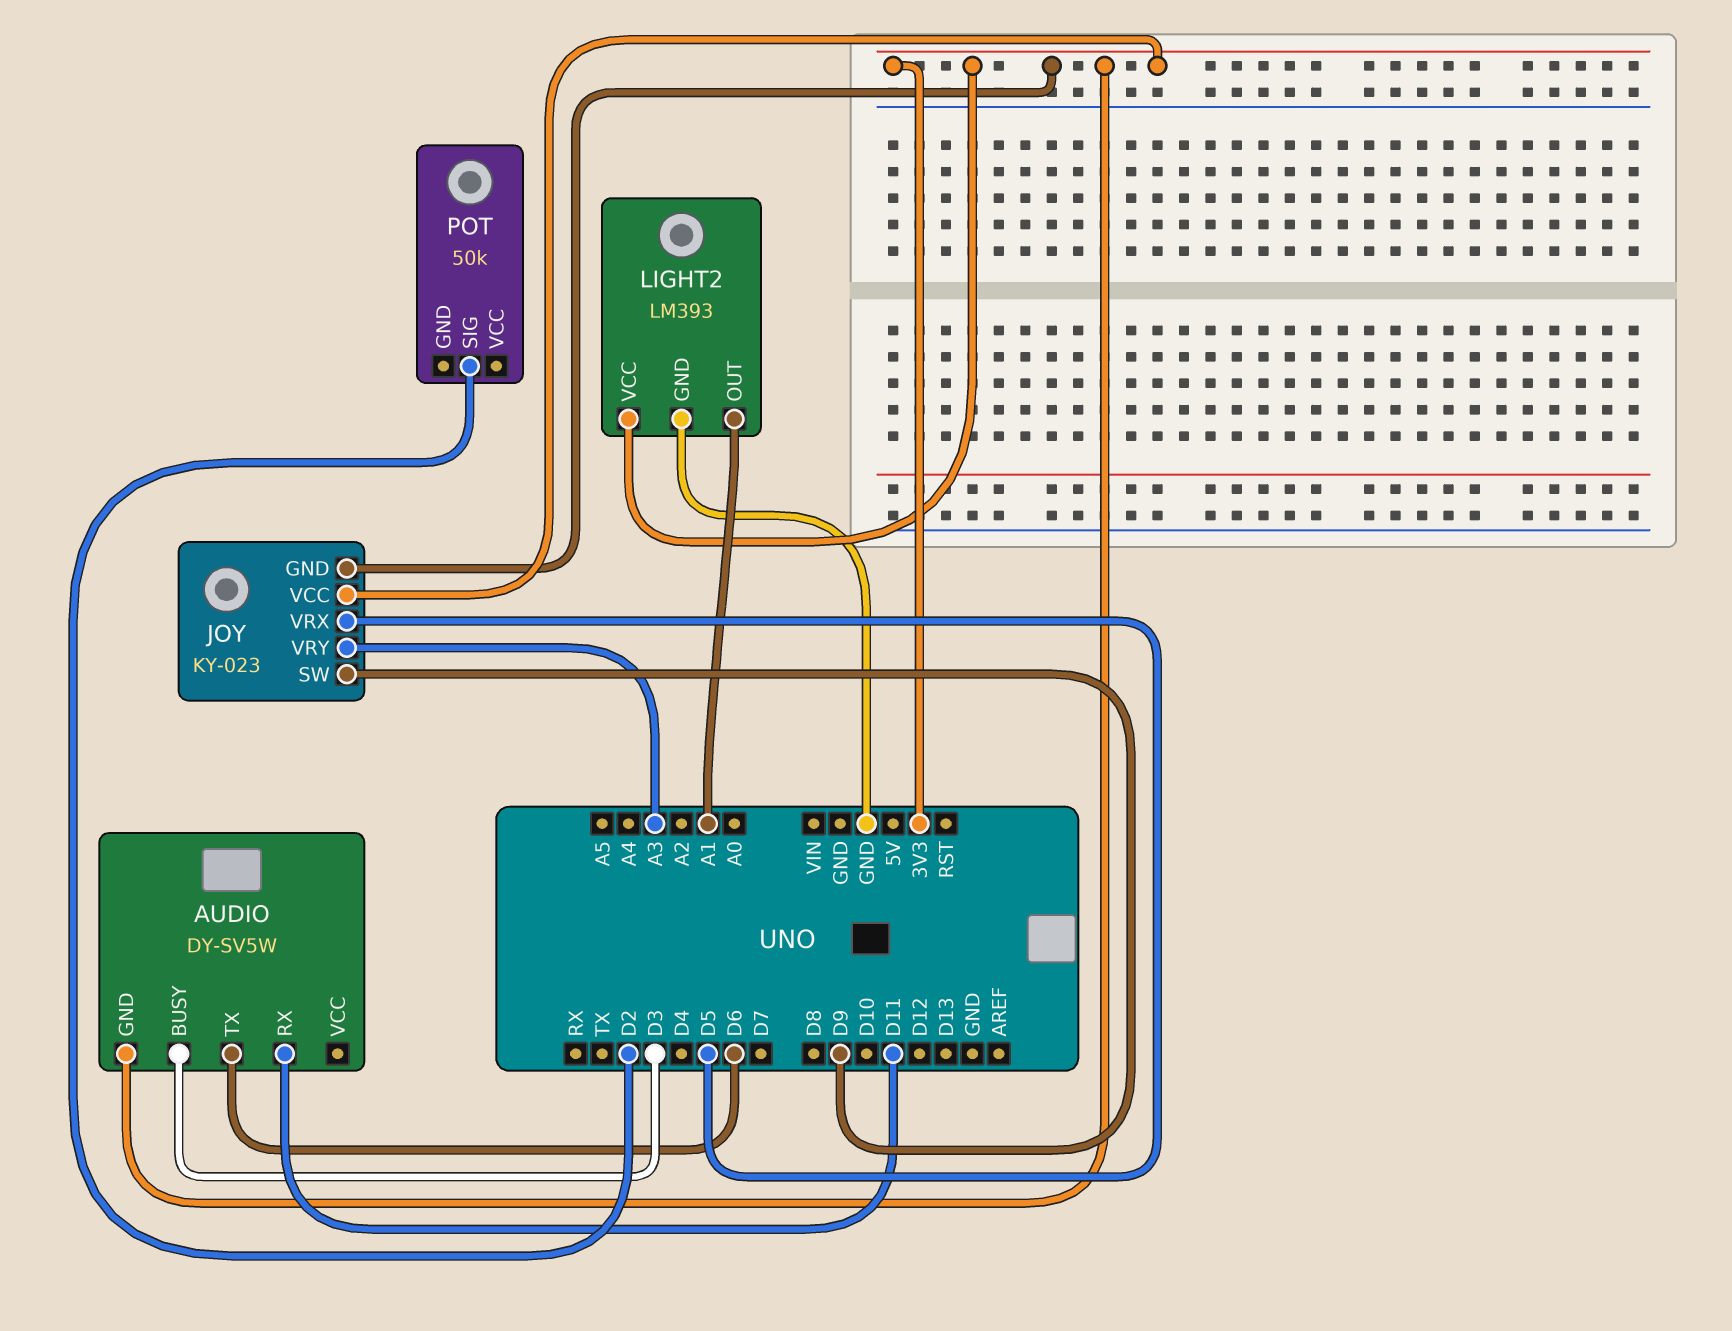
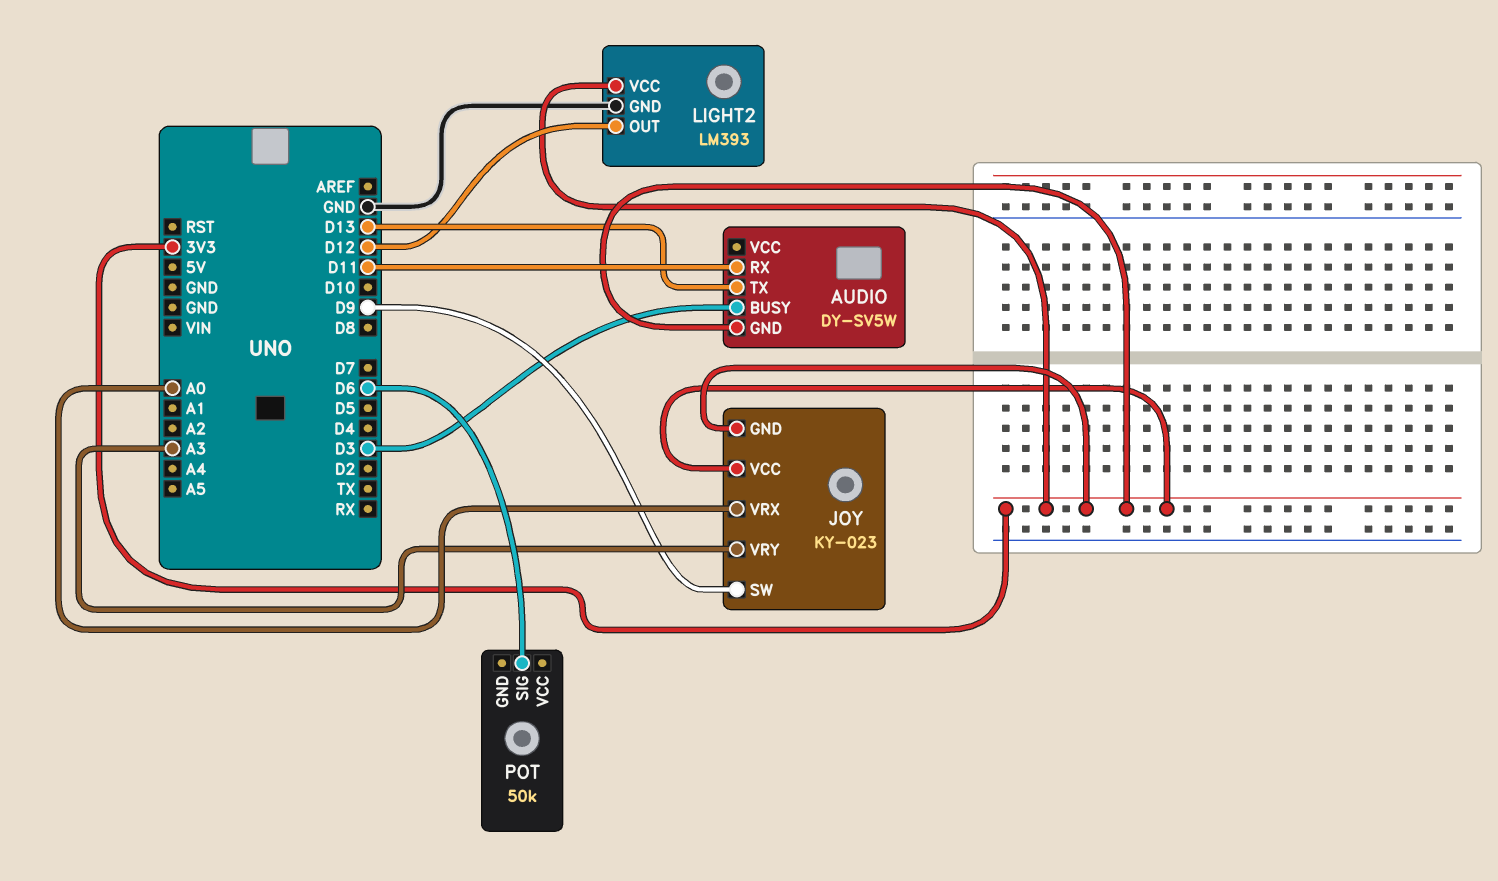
AUDIO pin TX: D6 -> D13
JOY pin VRX: D5 -> A0
LIGHT2 pin OUT: A1 -> D12
POT pin SIG: D2 -> D6

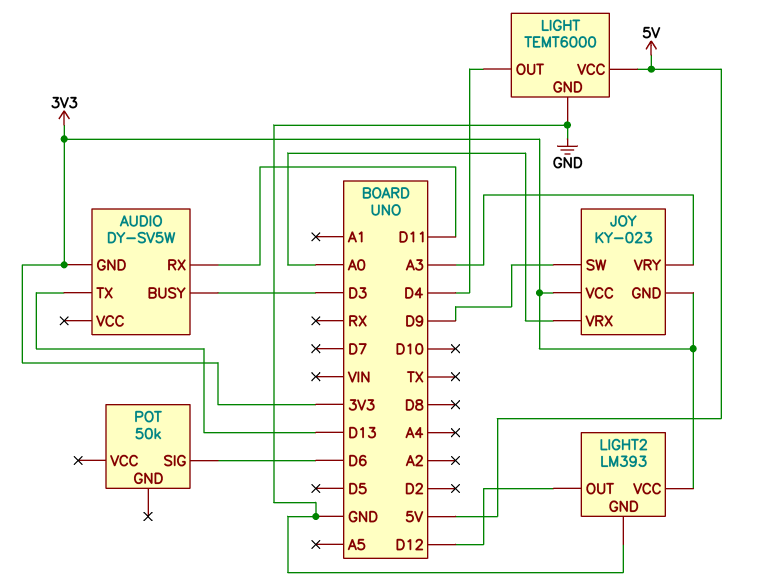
LIGHT: none -> TEMT6000
LIGHT pin GND: none -> GND
LIGHT pin OUT: none -> D4
LIGHT pin VCC: none -> 5V

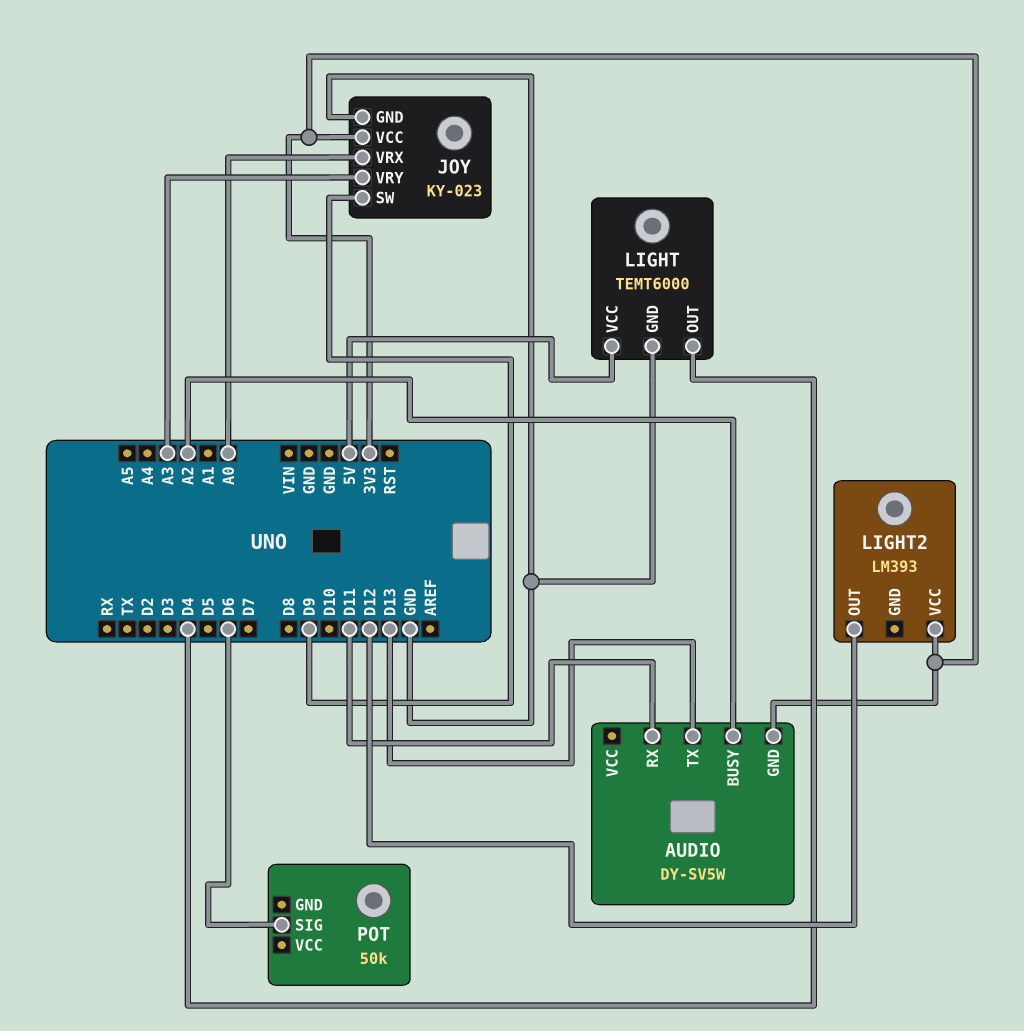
AUDIO pin BUSY: D3 -> A2
JOY pin GND: 3V3 -> GND
LIGHT2 pin GND: GND -> none

